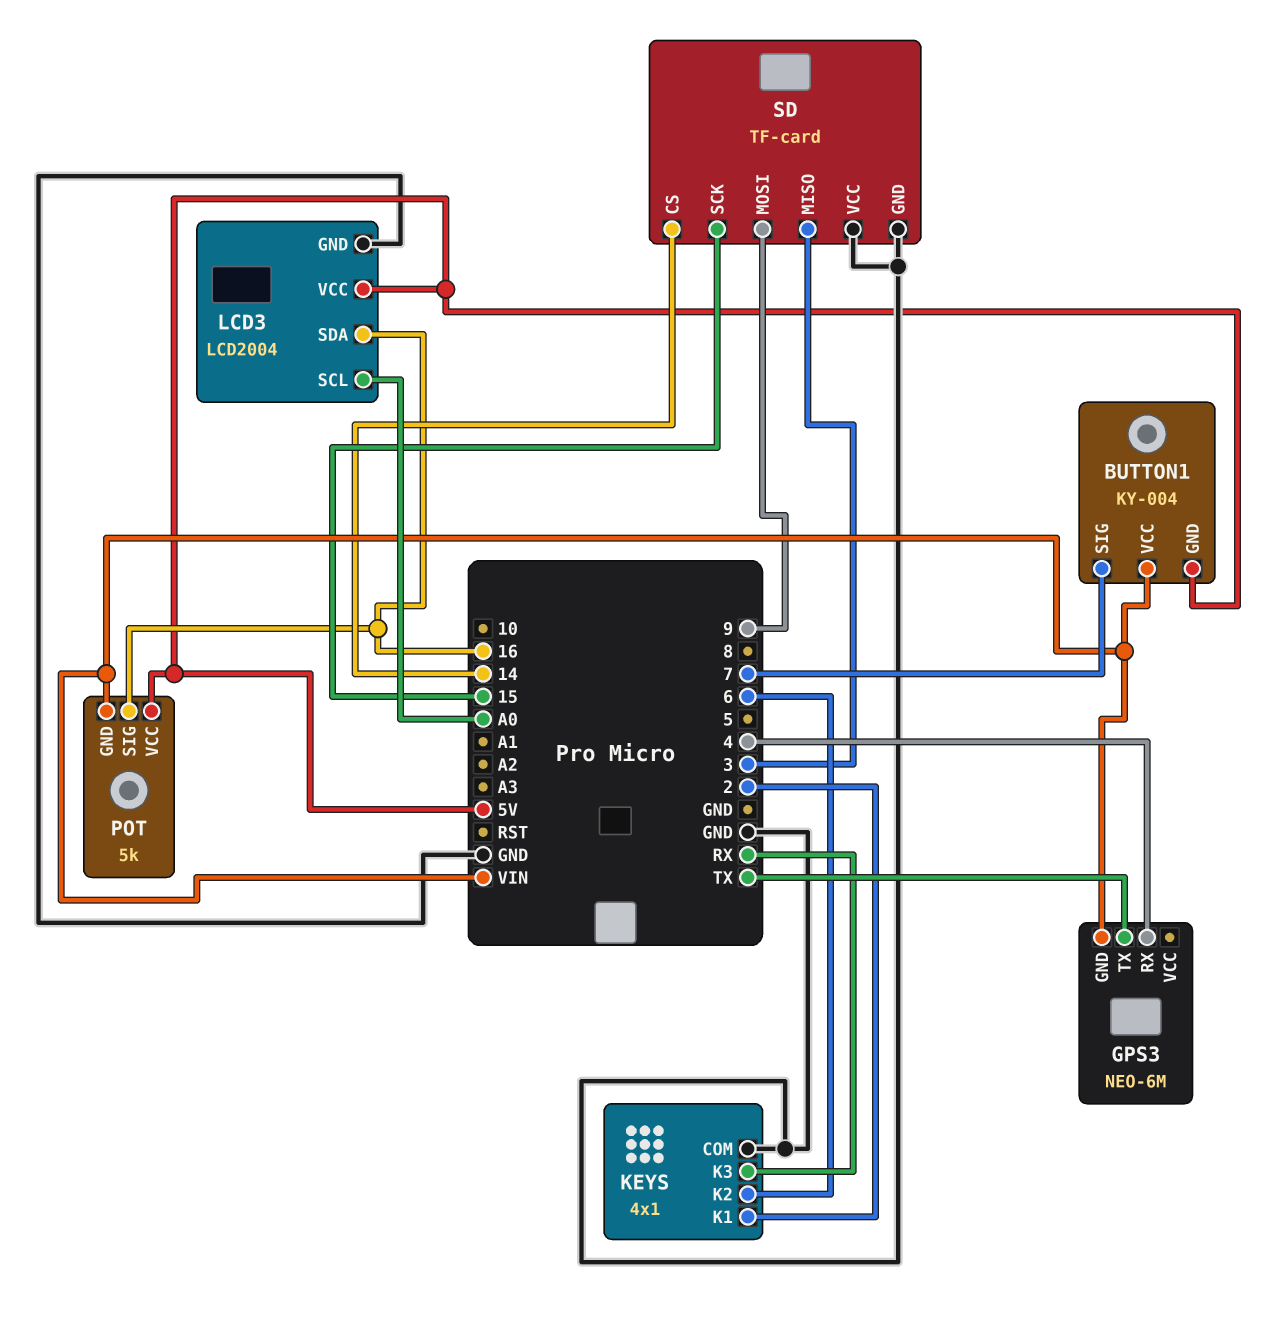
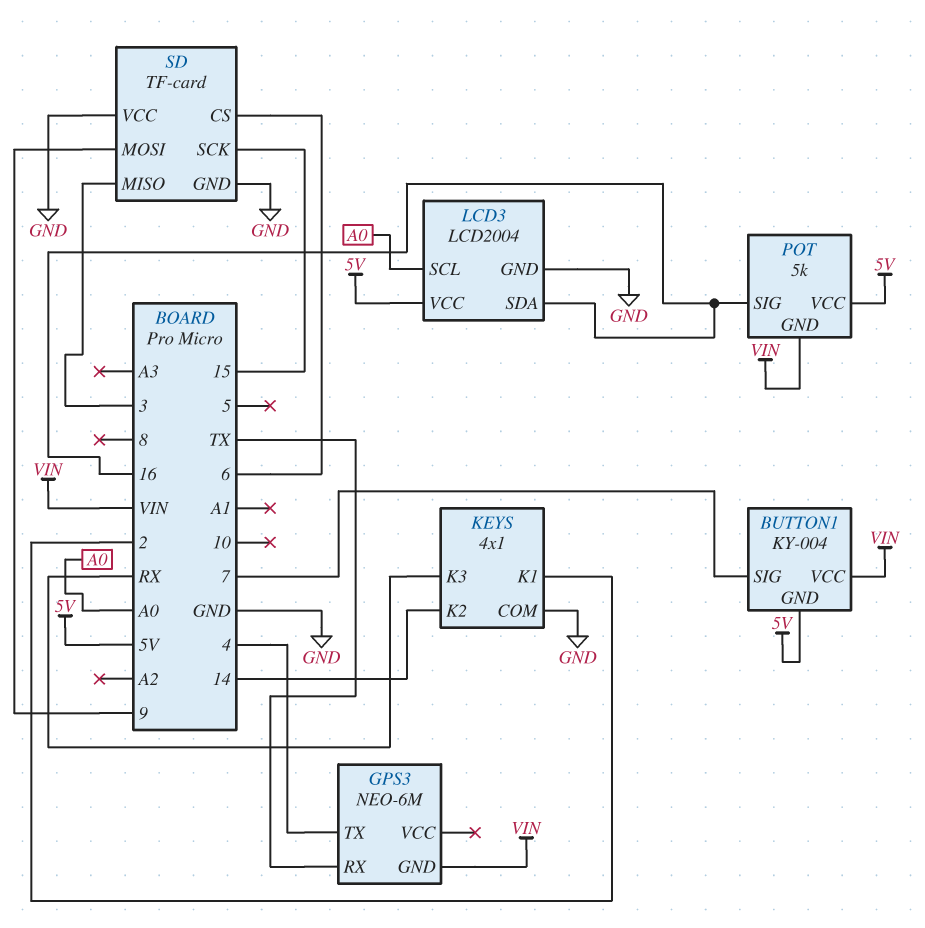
GPS3 pin RX: 4 -> TX
GPS3 pin TX: TX -> 4
KEYS pin K2: 6 -> 14
SD pin CS: 14 -> 6

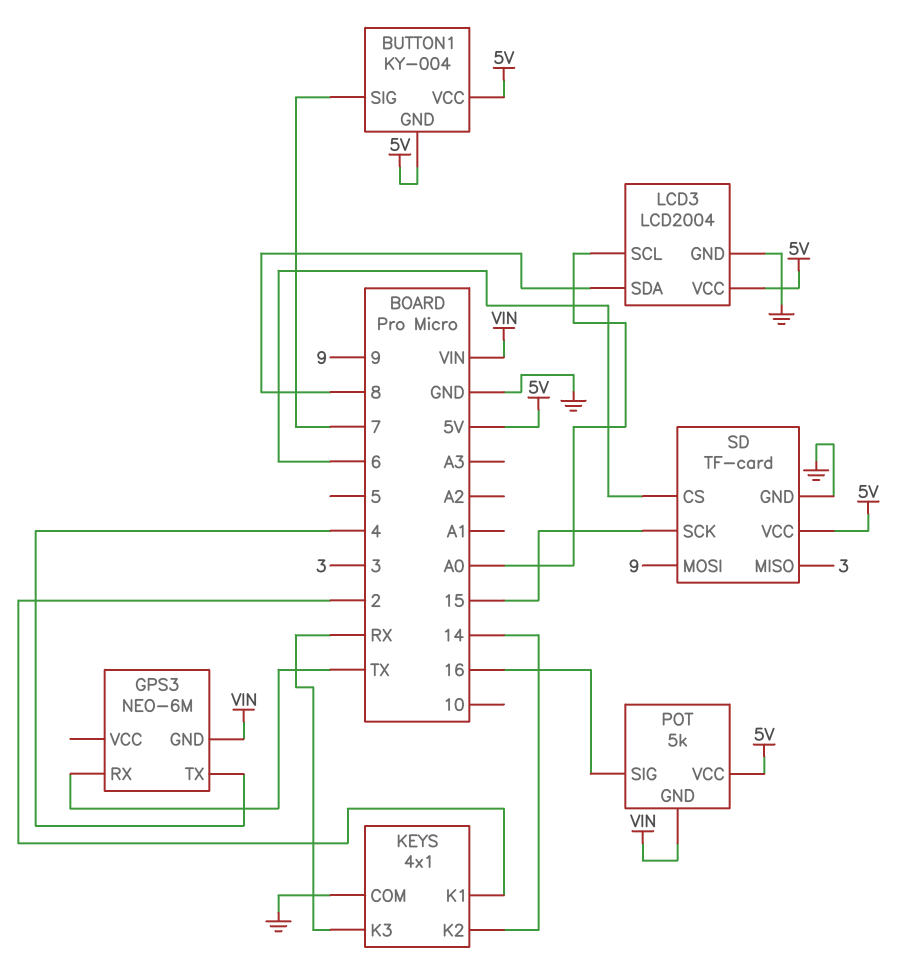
BUTTON1 pin VCC: VIN -> 5V
LCD3 pin SDA: 16 -> 8
SD pin VCC: GND -> 5V

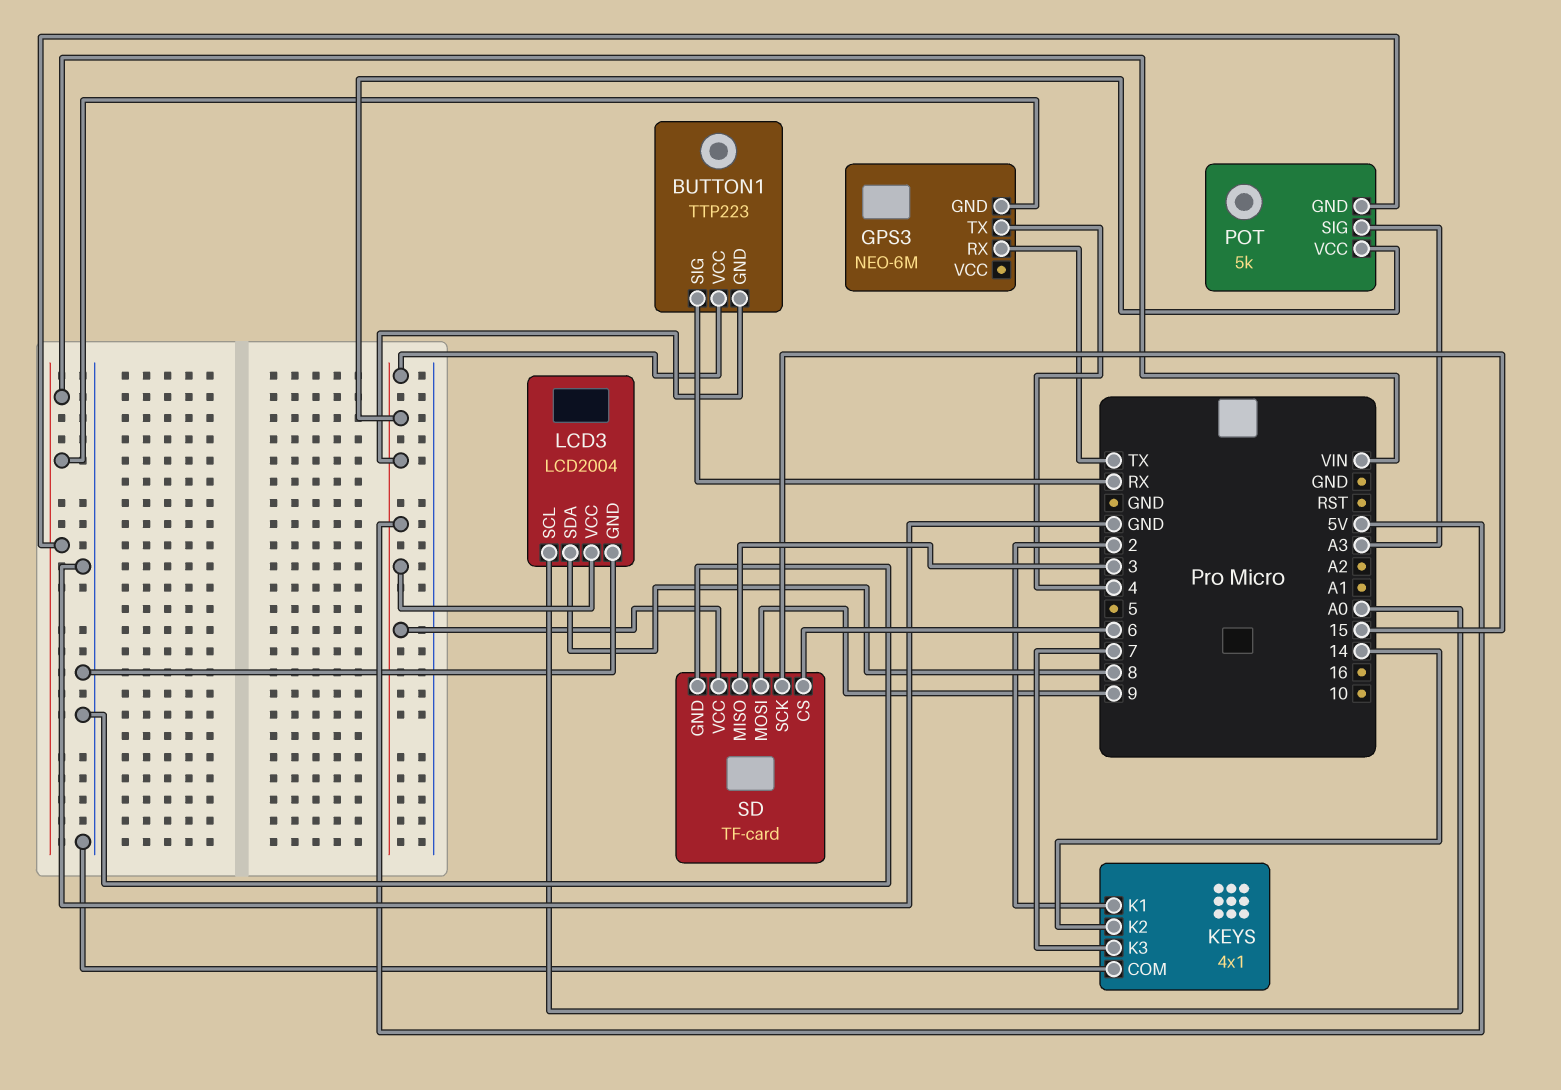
BUTTON1: KY-004 -> TTP223
BUTTON1 pin SIG: 7 -> RX
KEYS pin K3: RX -> 7
POT pin SIG: 16 -> A3

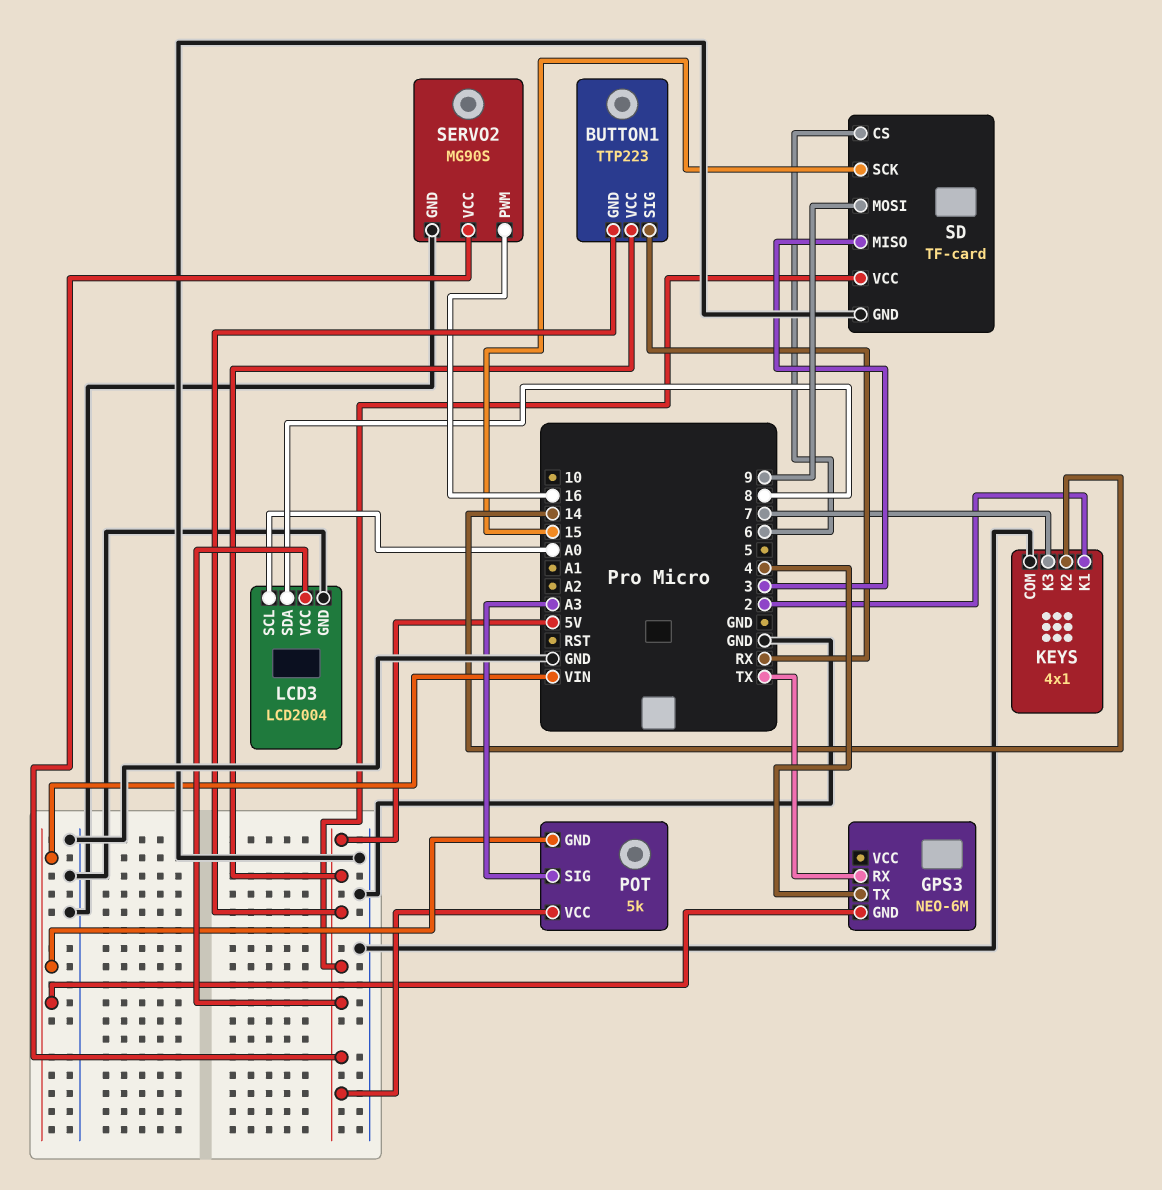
SERVO2: none -> MG90S
SERVO2 pin GND: none -> GND
SERVO2 pin PWM: none -> 16
SERVO2 pin VCC: none -> 5V

